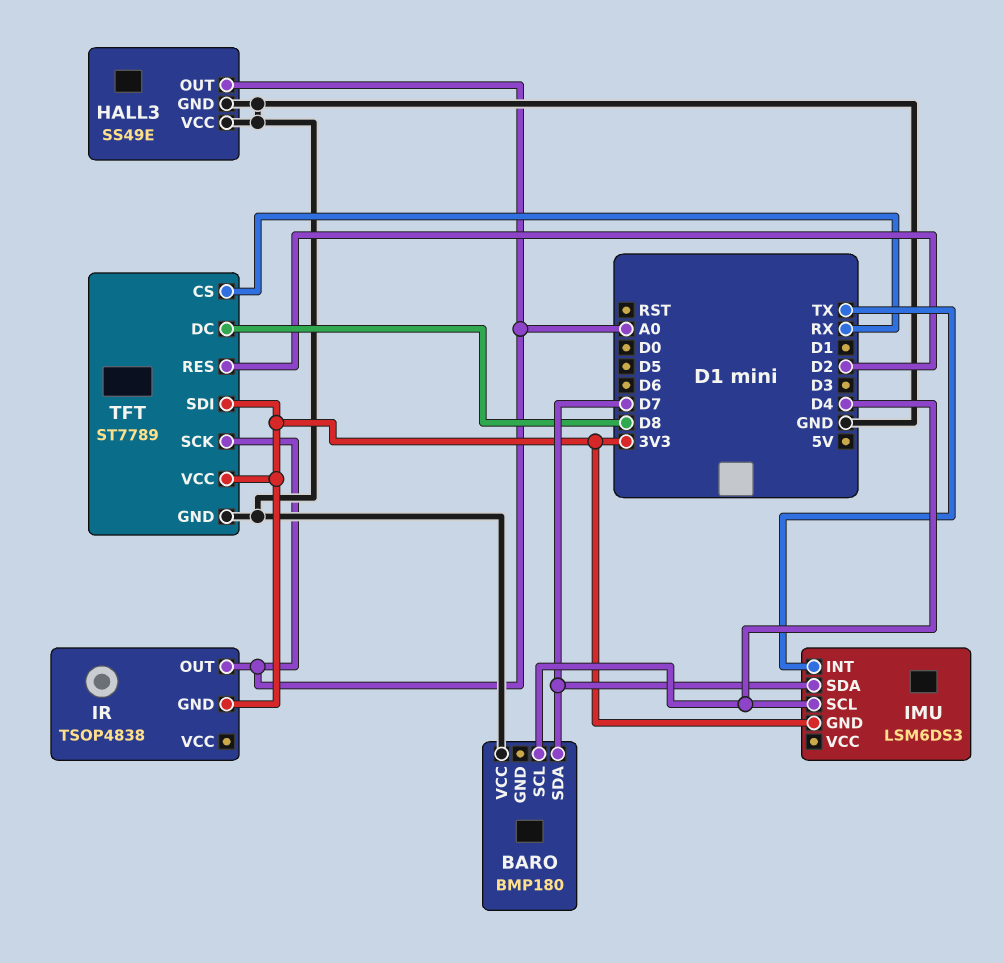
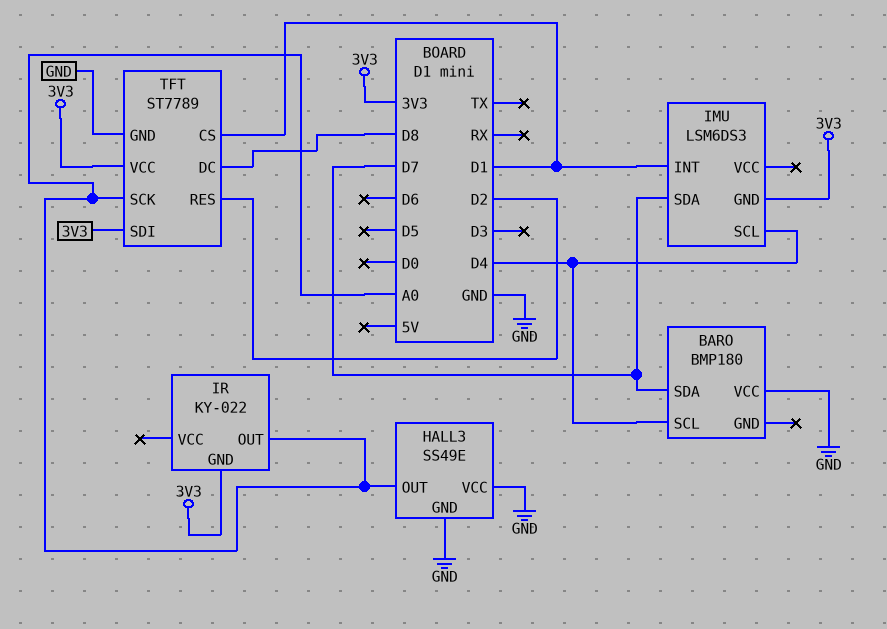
IMU pin INT: TX -> D1
IR: TSOP4838 -> KY-022
TFT pin CS: RX -> D1

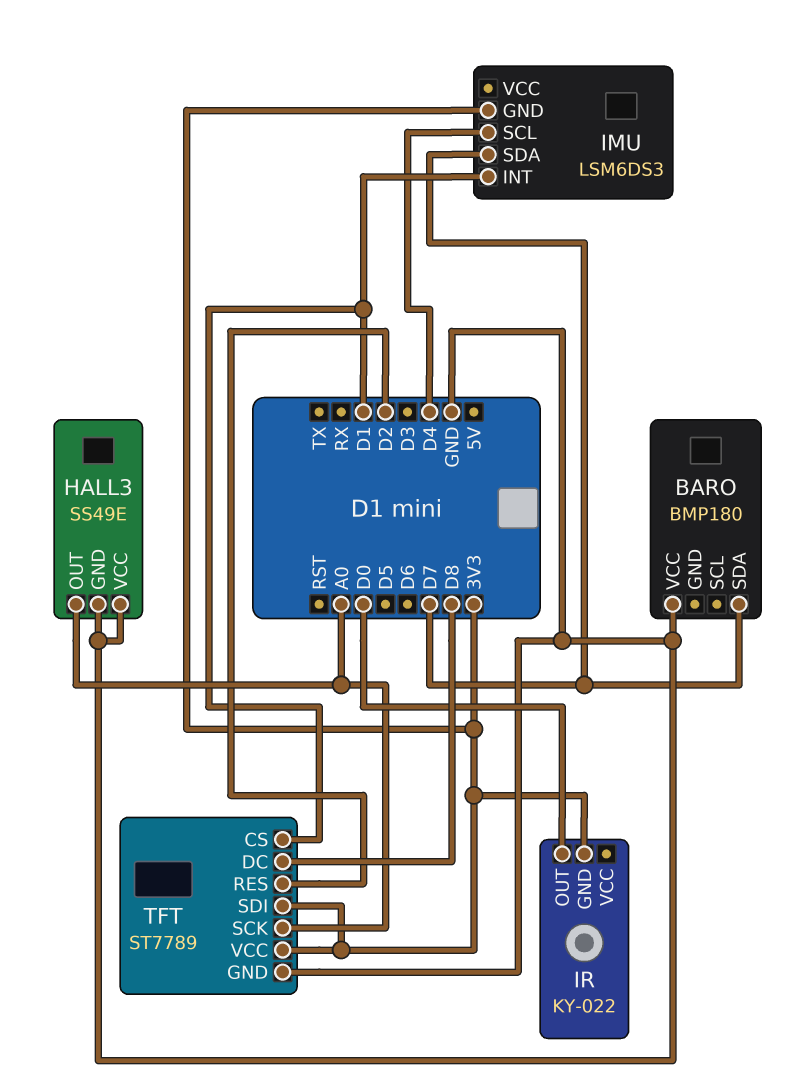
BARO pin SCL: D4 -> none
IR pin OUT: A0 -> D0

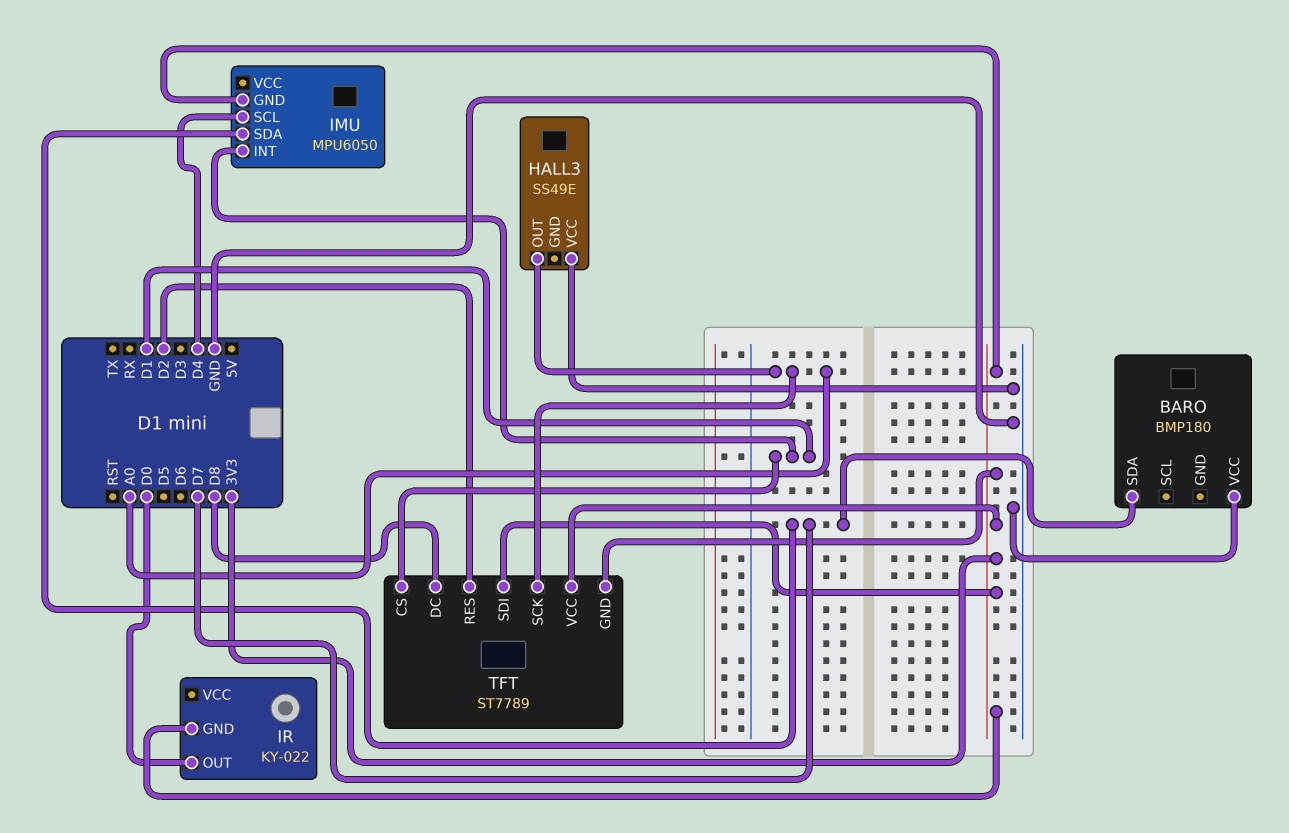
HALL3 pin GND: GND -> none
IMU: LSM6DS3 -> MPU6050
TFT pin GND: GND -> 3V3

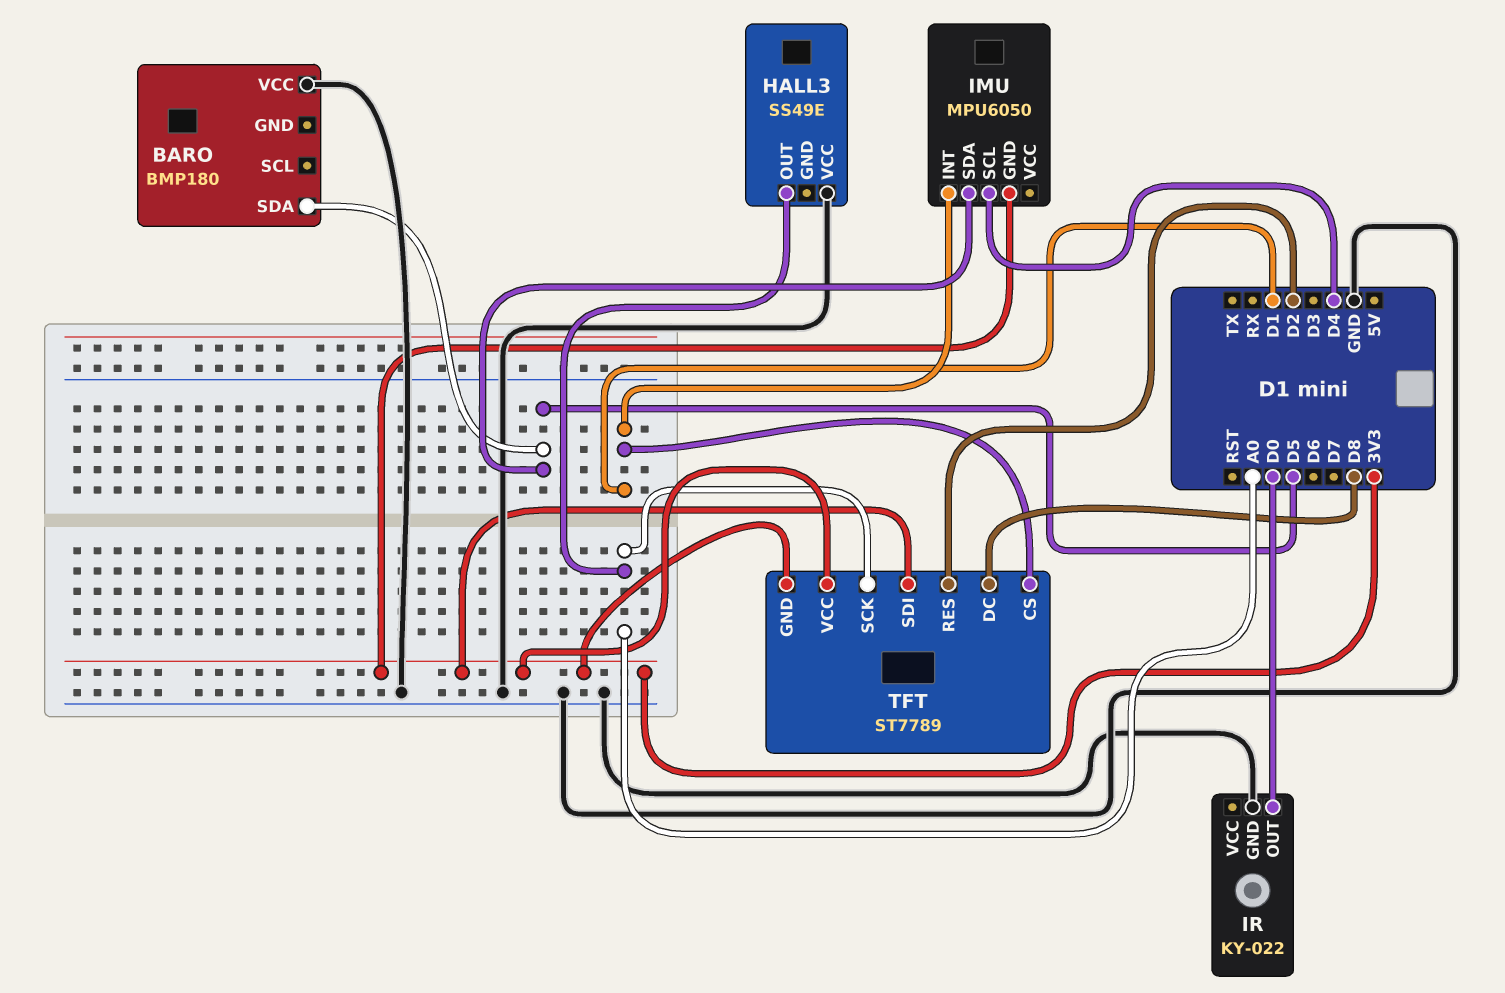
BARO pin SDA: D7 -> D5
IMU pin SDA: D7 -> D5
IR pin GND: 3V3 -> GND

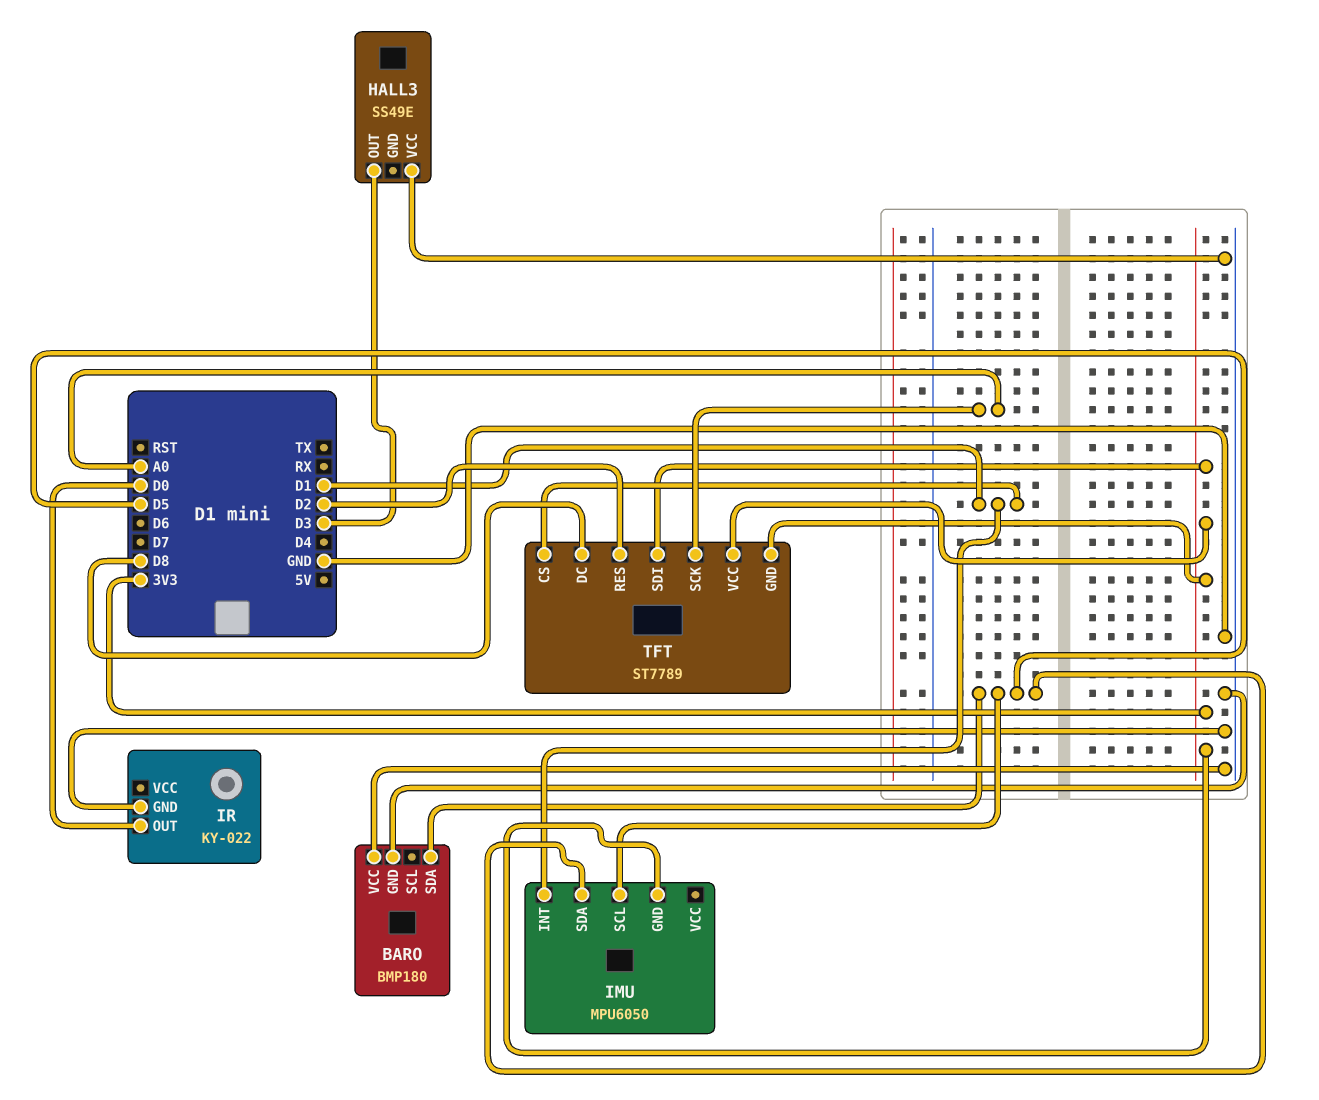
BARO pin GND: none -> GND
HALL3 pin OUT: A0 -> D3
IMU pin SCL: D4 -> D5

